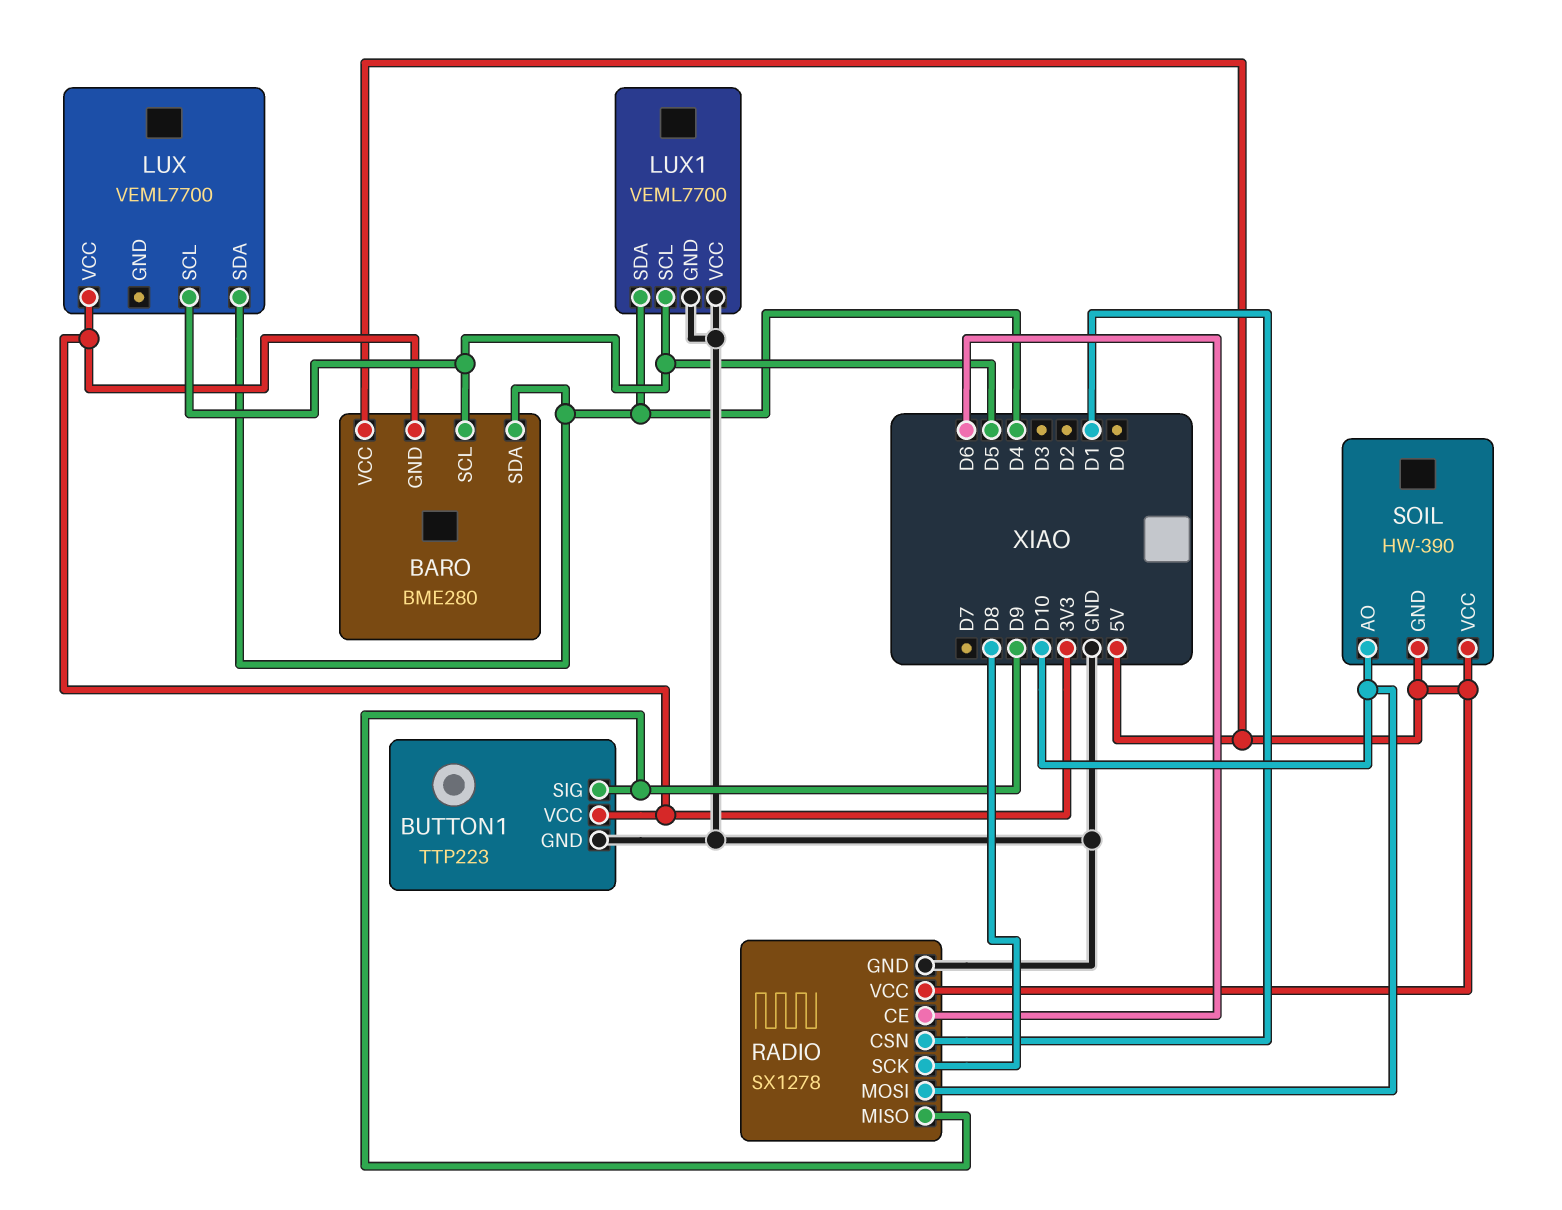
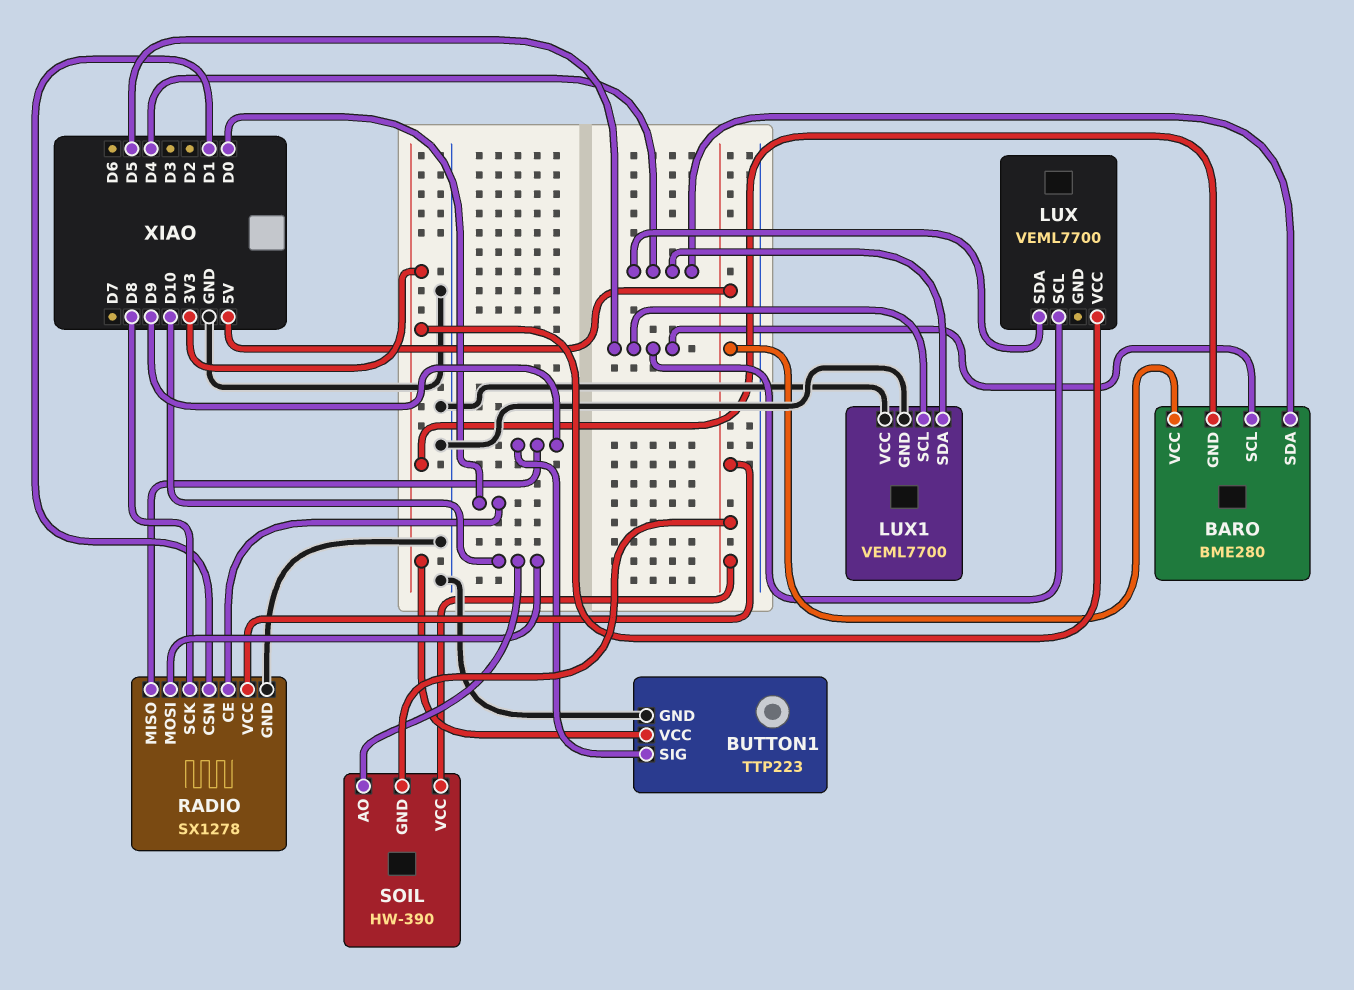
RADIO pin CE: D6 -> D0

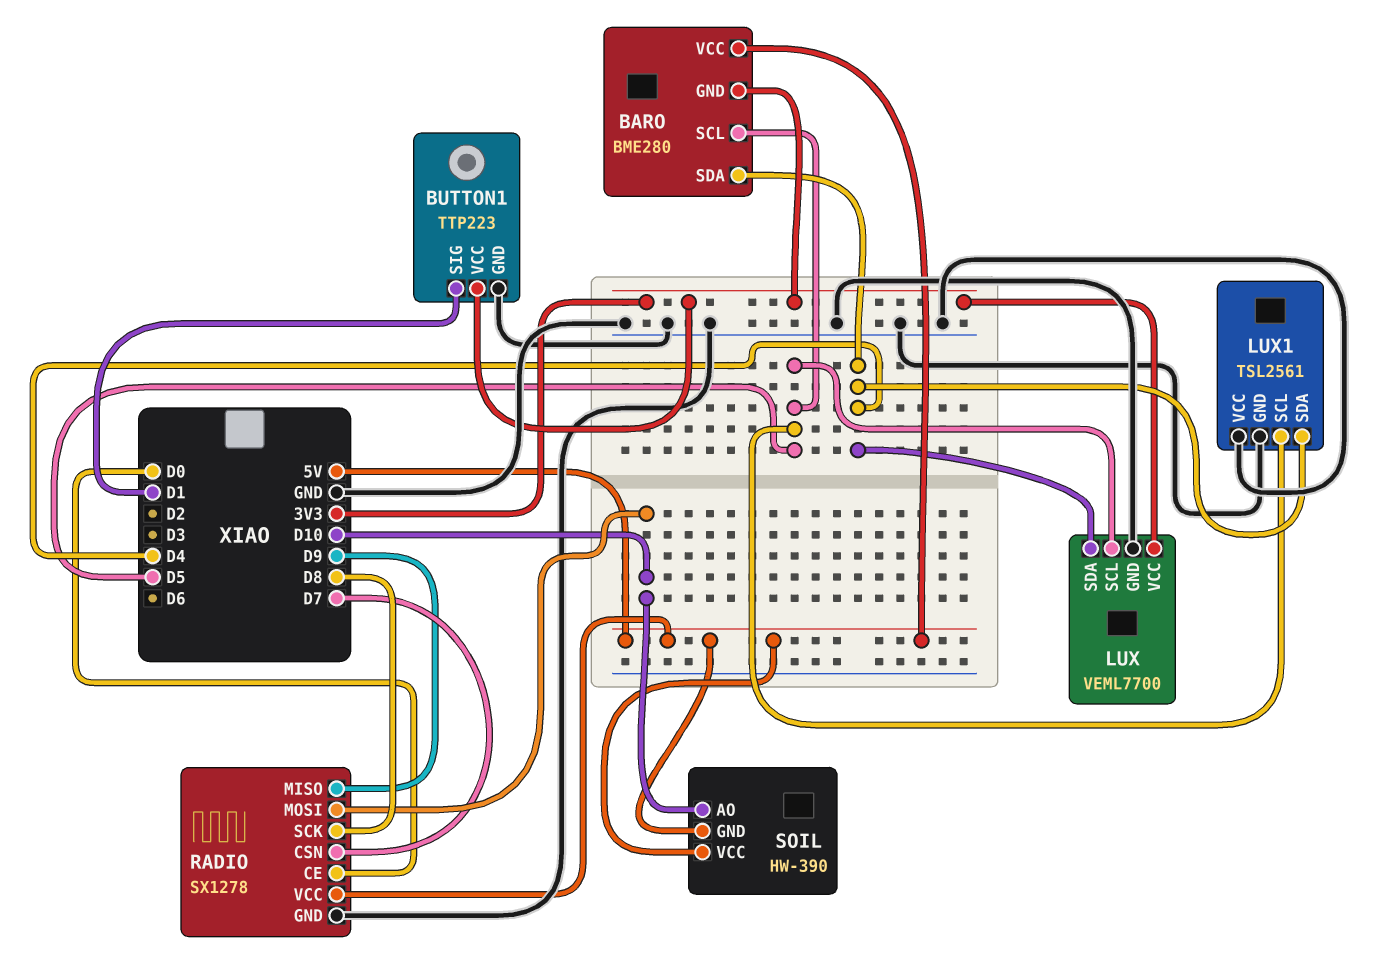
BUTTON1 pin SIG: D9 -> D1
LUX pin GND: none -> GND
LUX1: VEML7700 -> TSL2561
RADIO pin CSN: D1 -> D7

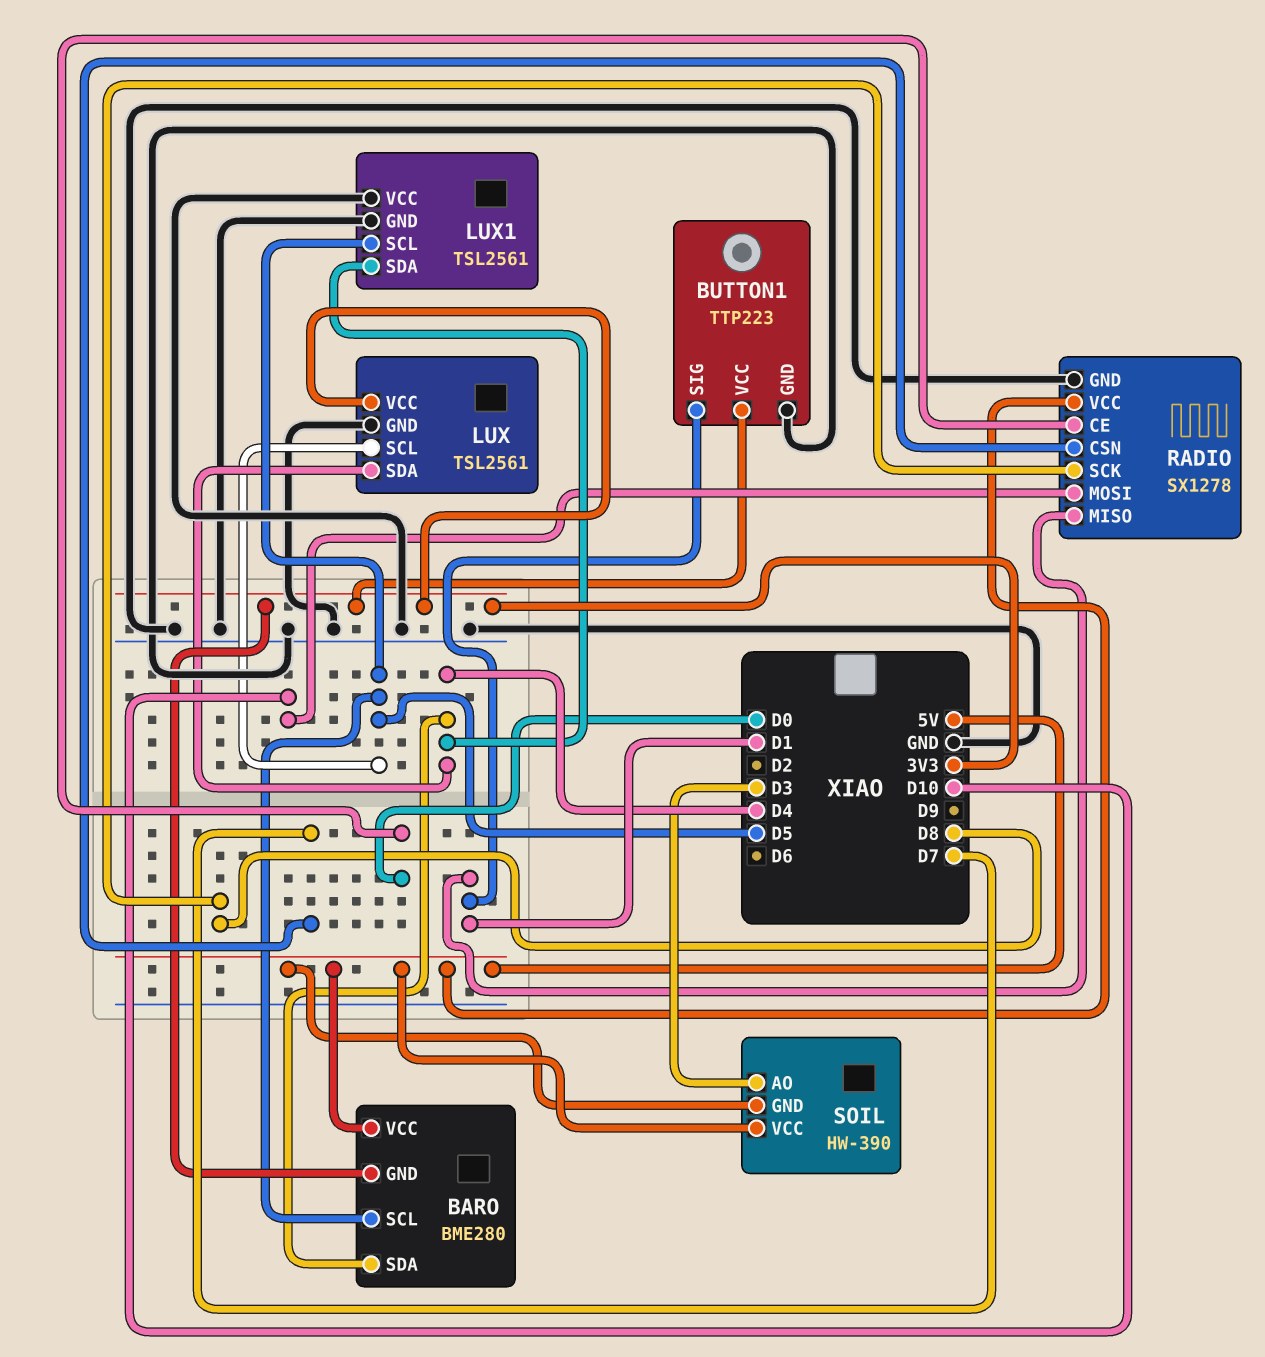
LUX: VEML7700 -> TSL2561
RADIO pin MISO: D9 -> D1
SOIL pin AO: D10 -> D3

